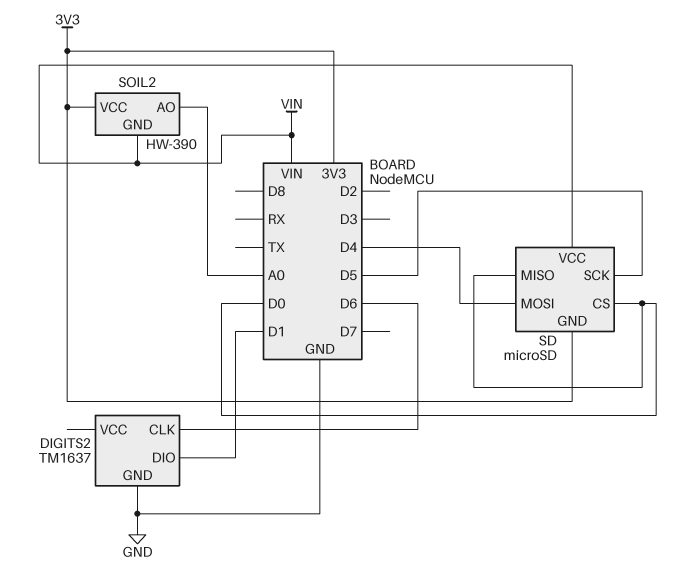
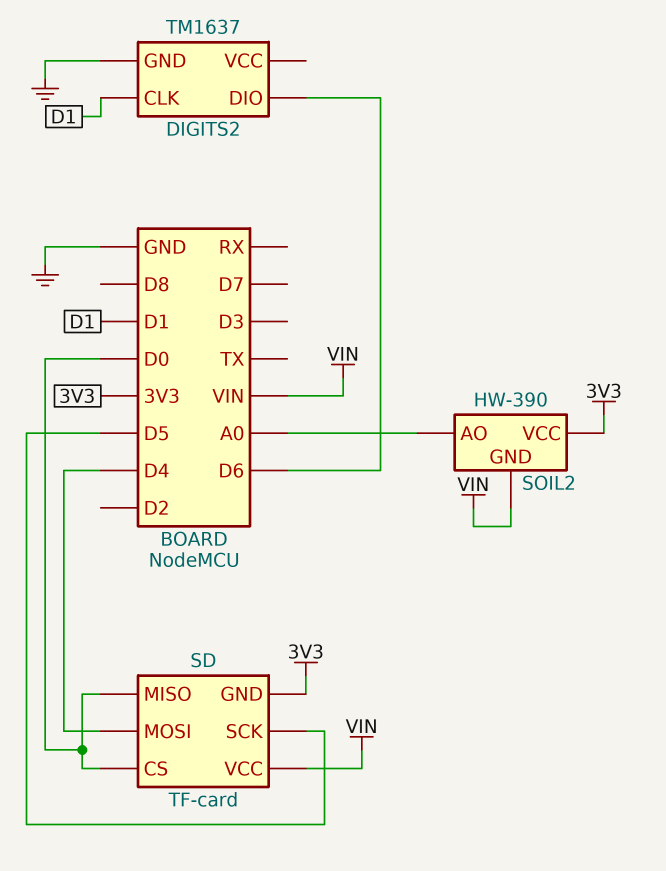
DIGITS2 pin CLK: D6 -> D1
DIGITS2 pin DIO: D1 -> D6
SD: microSD -> TF-card

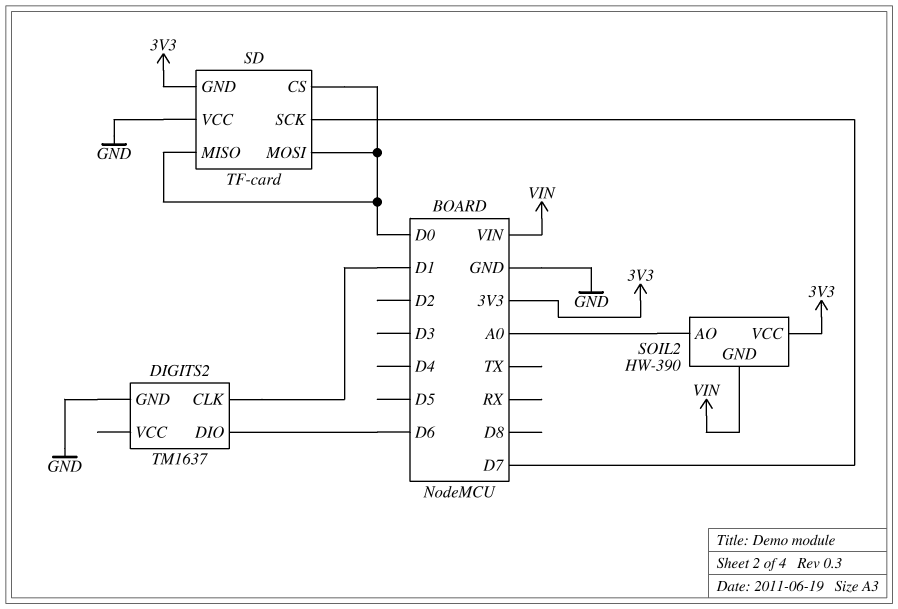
SD pin MOSI: D4 -> D0
SD pin SCK: D5 -> D7
SD pin VCC: VIN -> GND

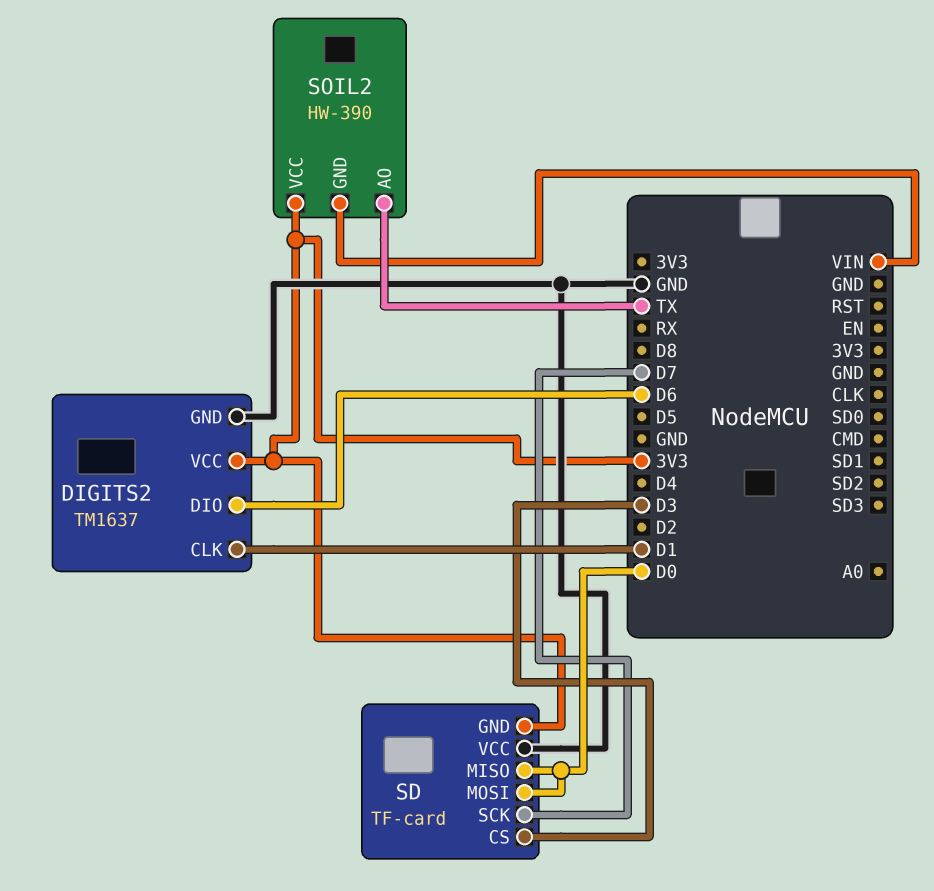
DIGITS2 pin VCC: none -> 3V3
SD pin CS: D0 -> D3
SOIL2 pin AO: A0 -> TX

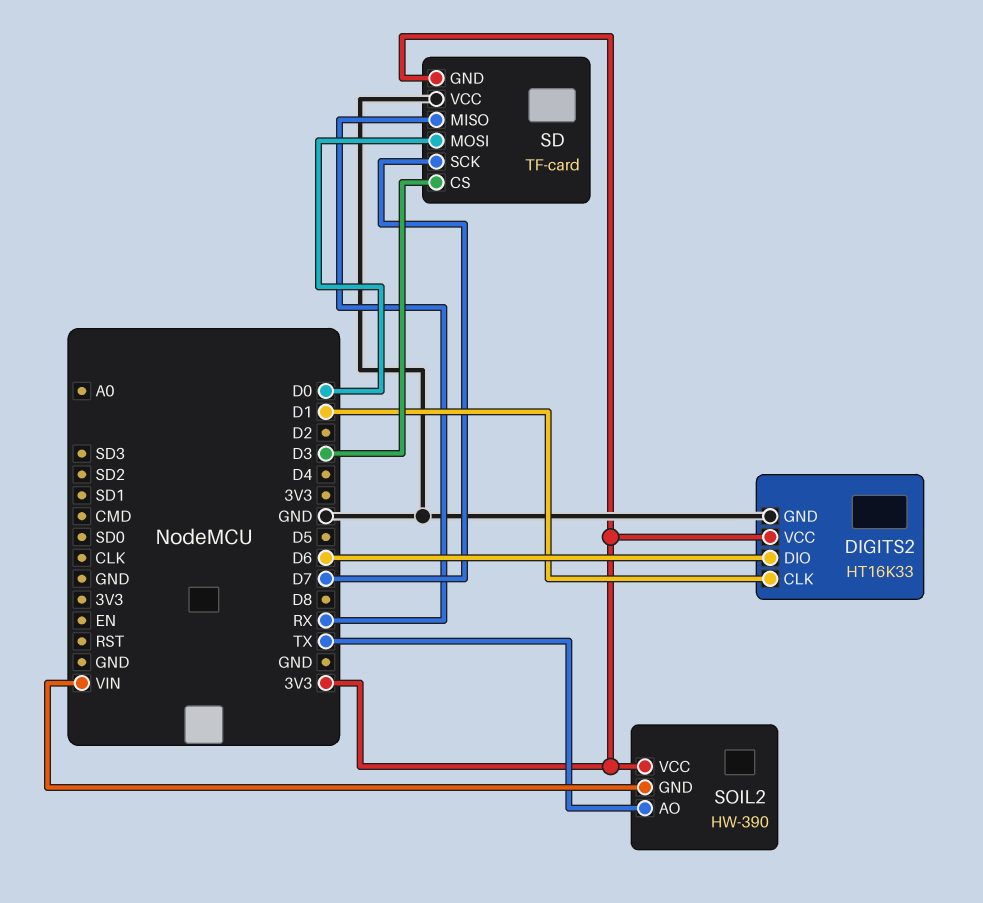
DIGITS2: TM1637 -> HT16K33
SD pin MISO: D0 -> RX

